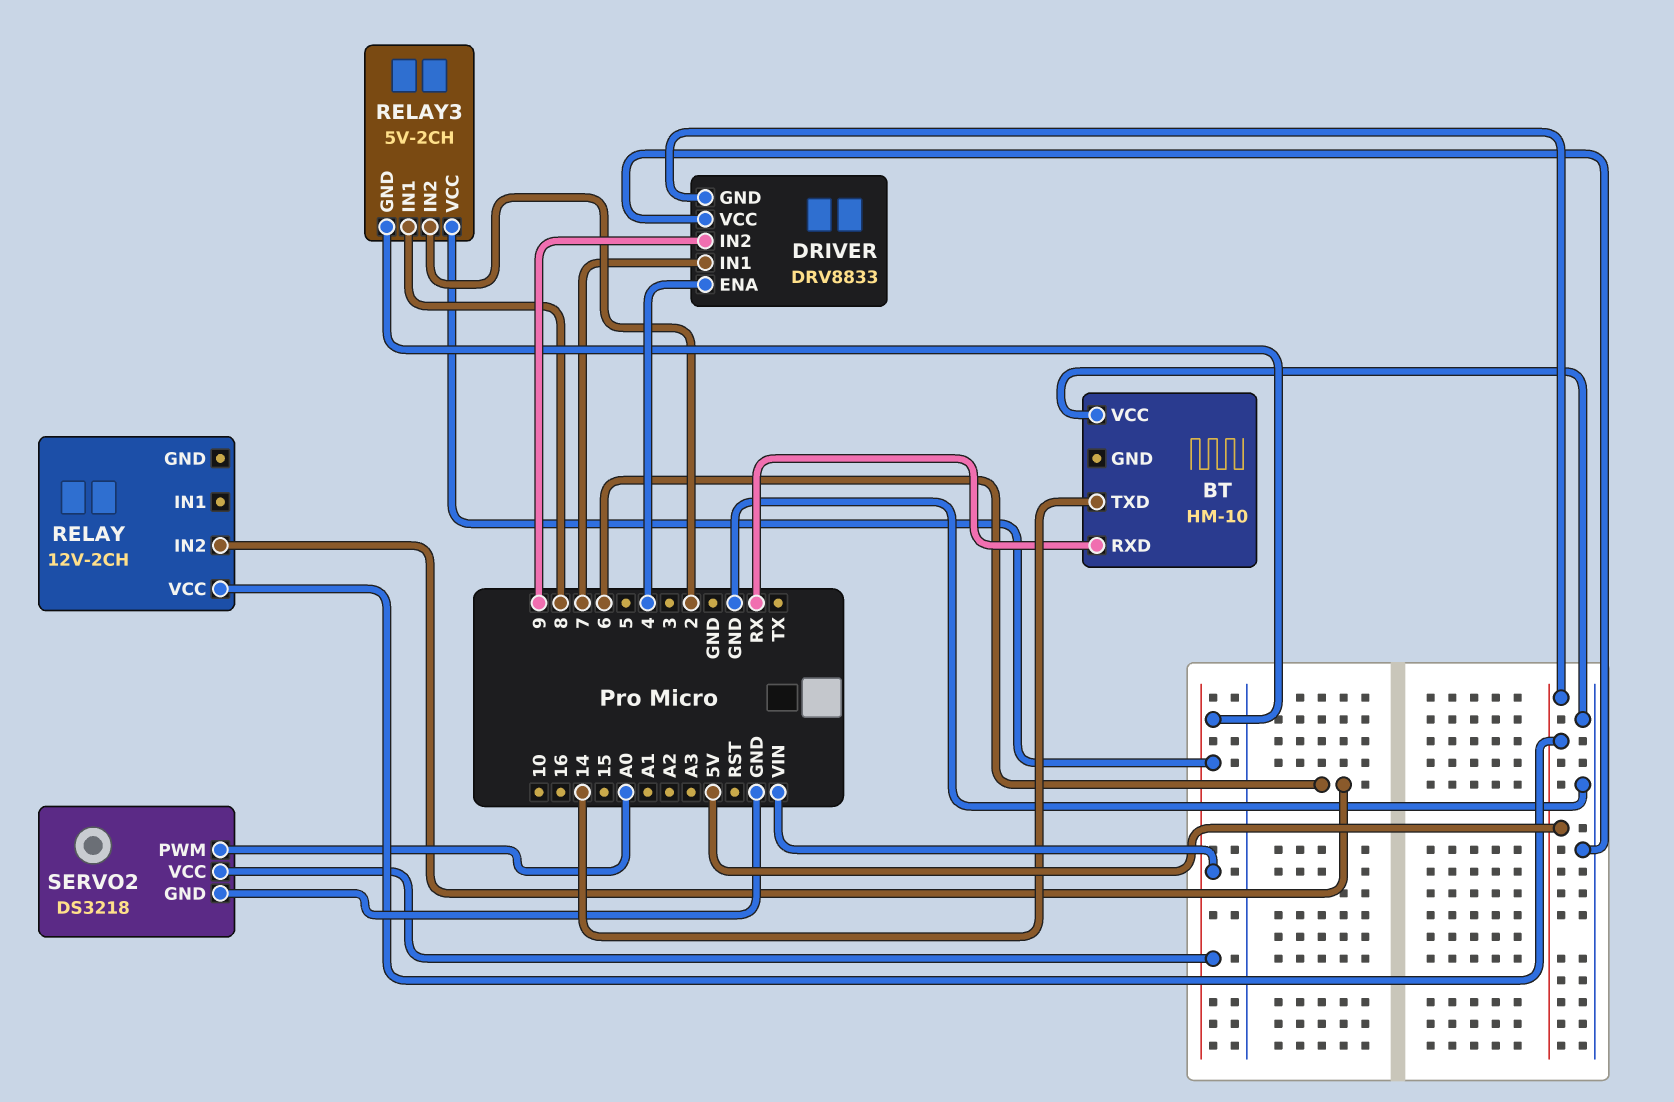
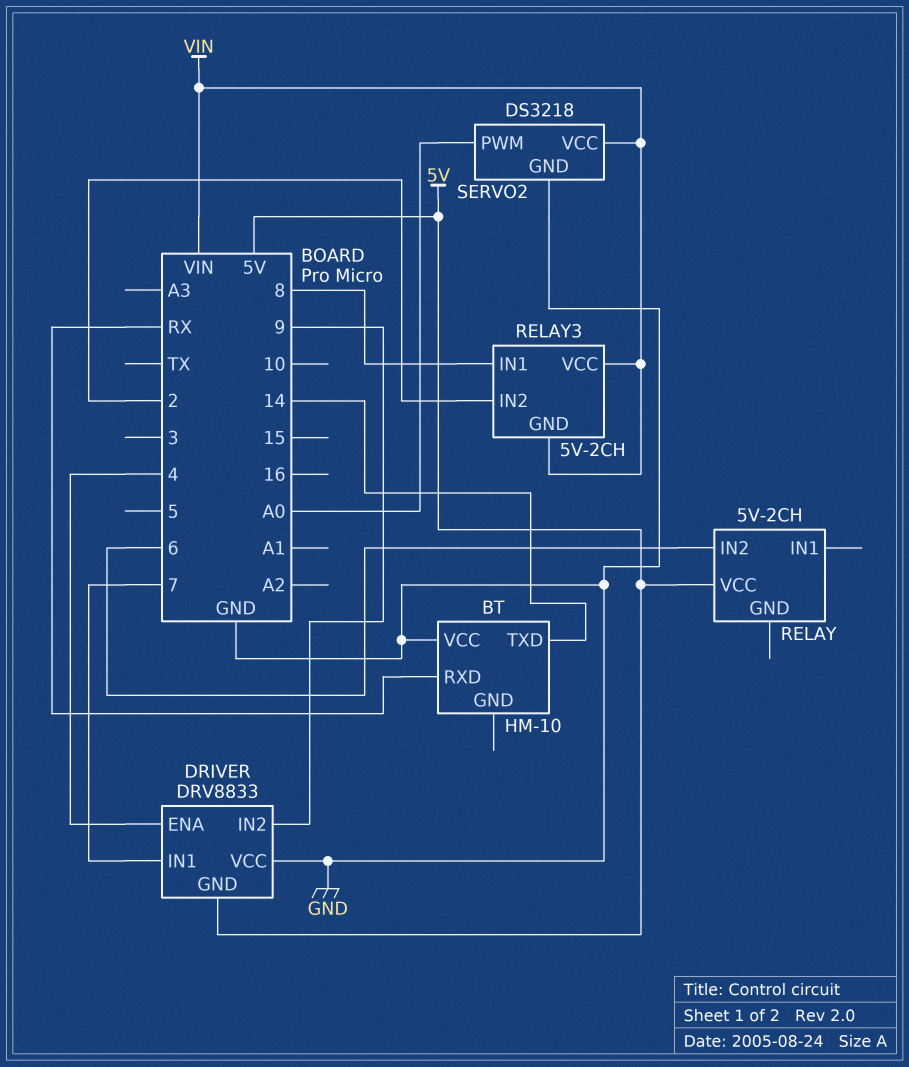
RELAY: 12V-2CH -> 5V-2CH

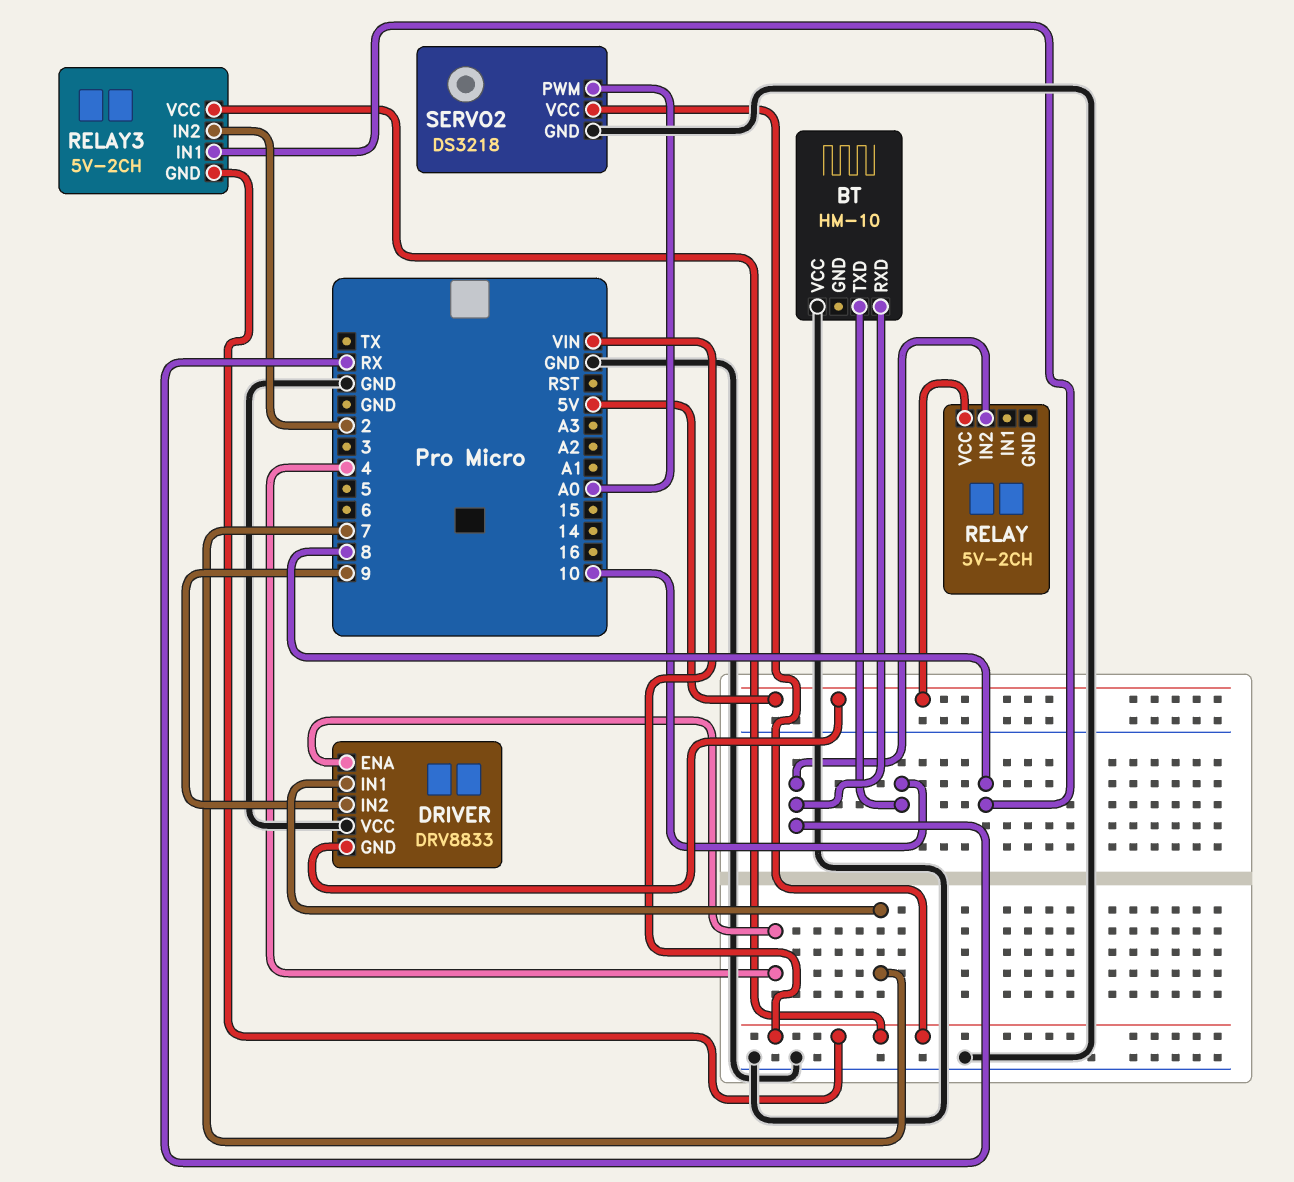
BT pin TXD: 14 -> 10
RELAY pin IN2: 6 -> RX

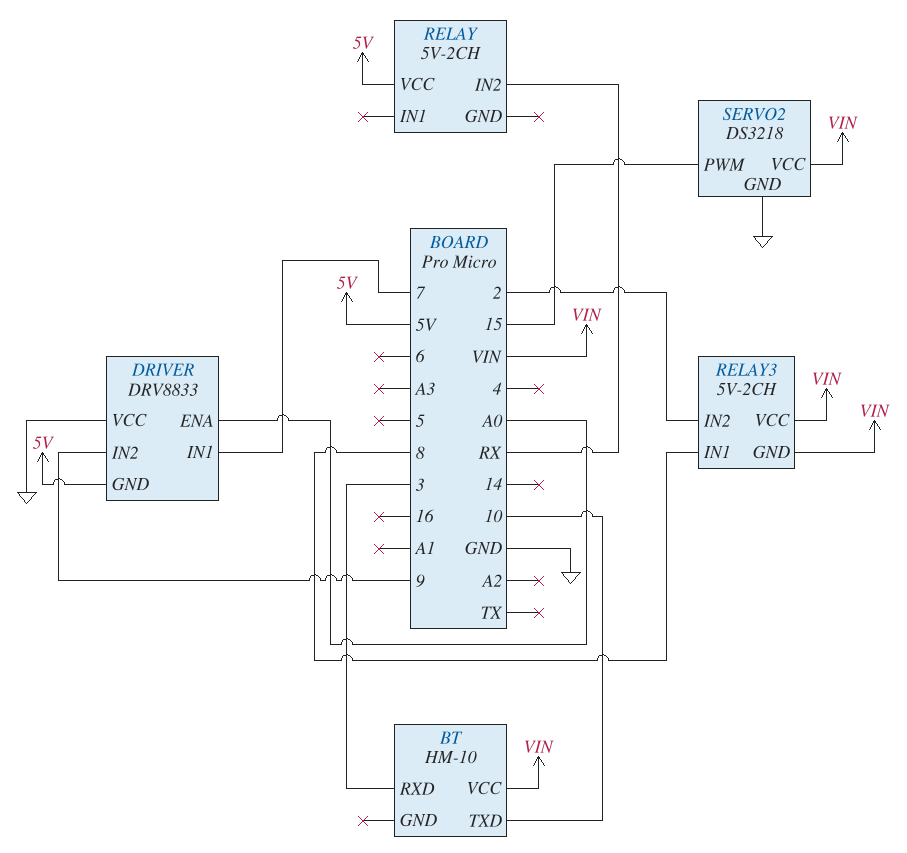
BT pin RXD: RX -> 3
BT pin VCC: GND -> VIN
DRIVER pin ENA: 4 -> A0
SERVO2 pin PWM: A0 -> 15

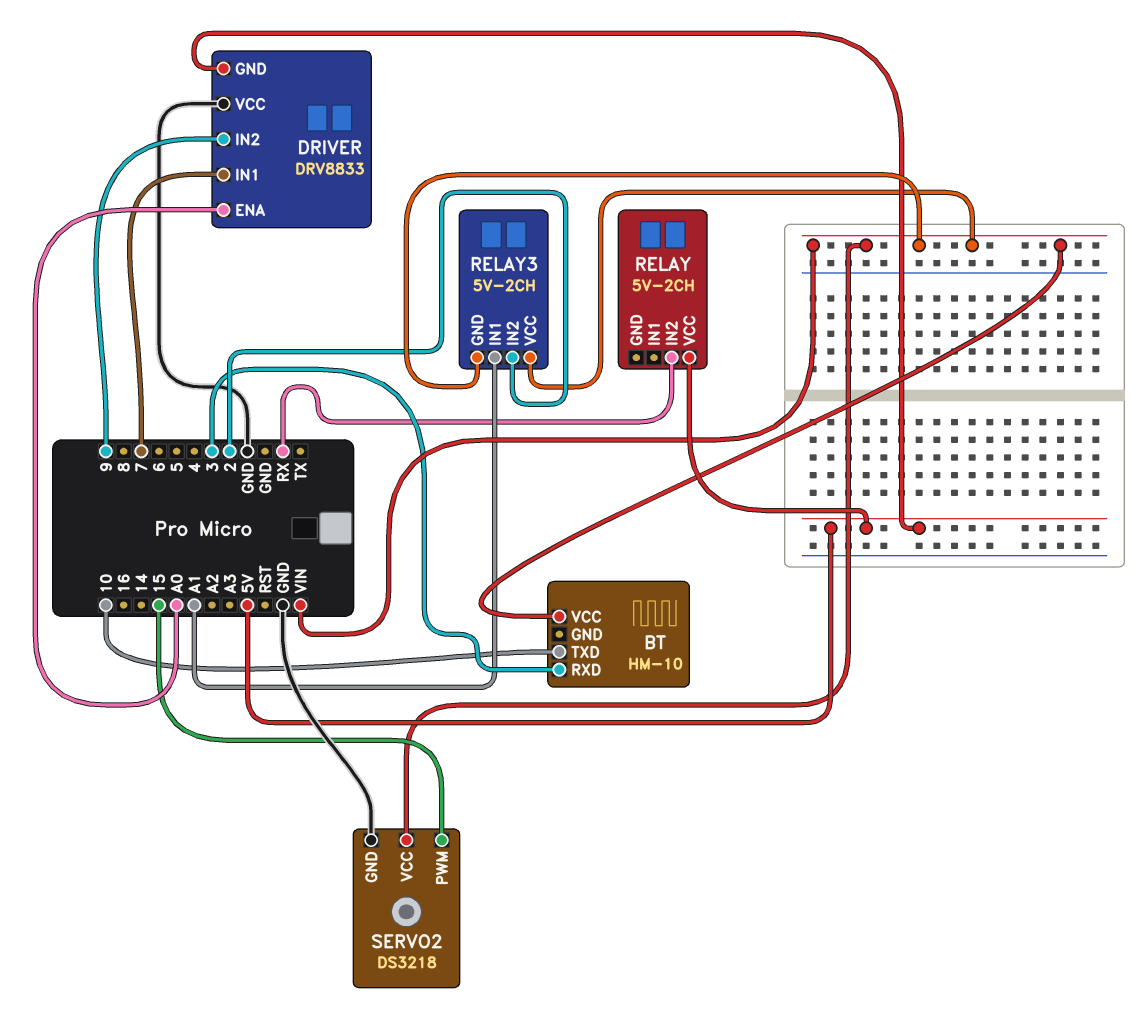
RELAY3 pin IN1: 8 -> A1

